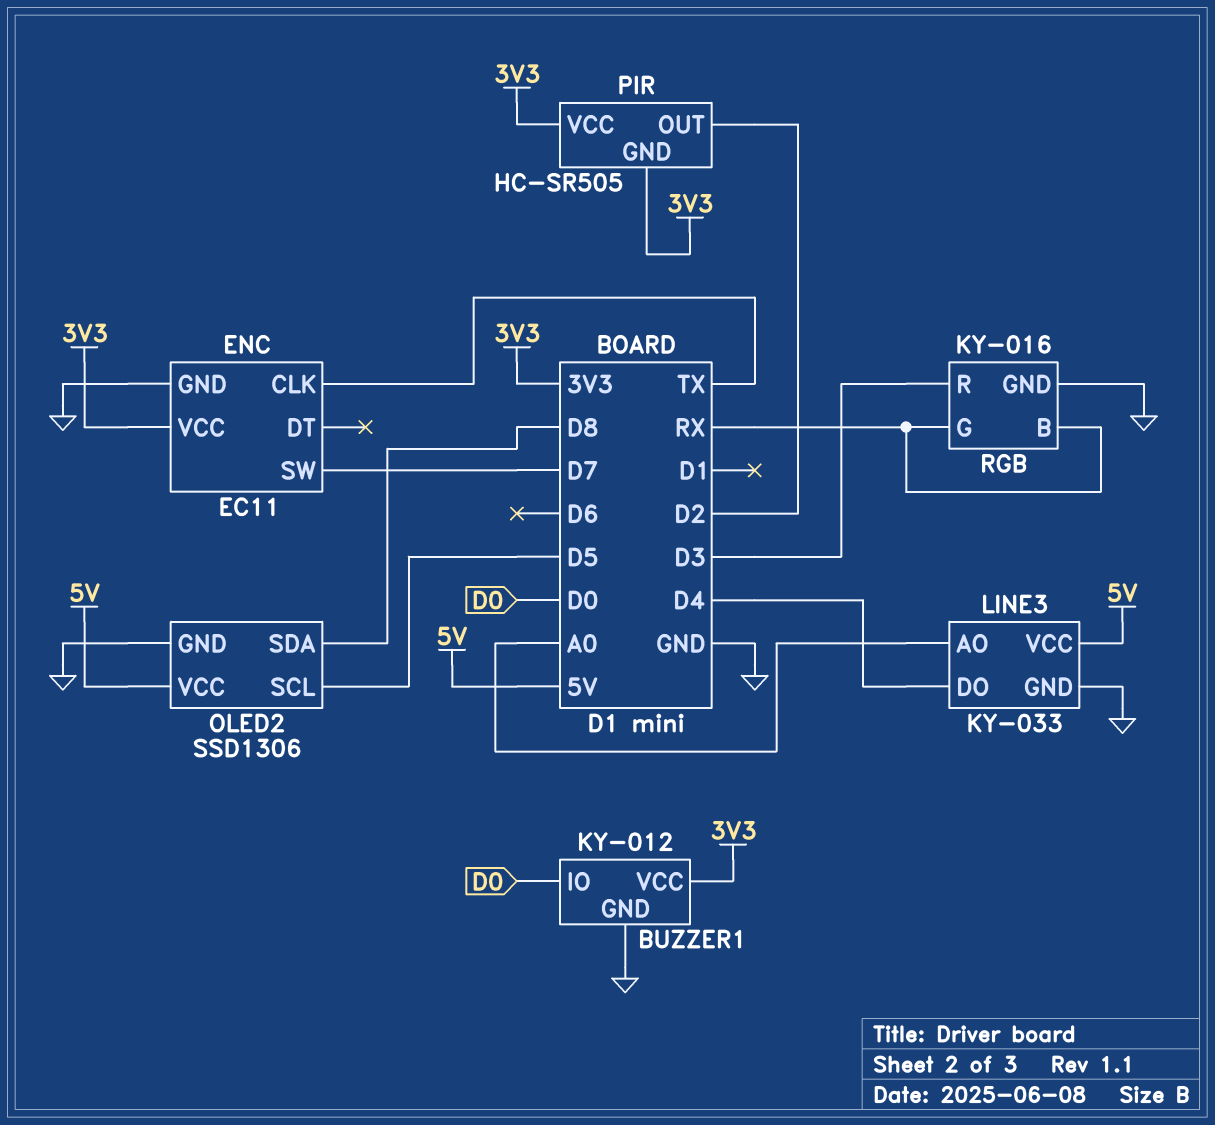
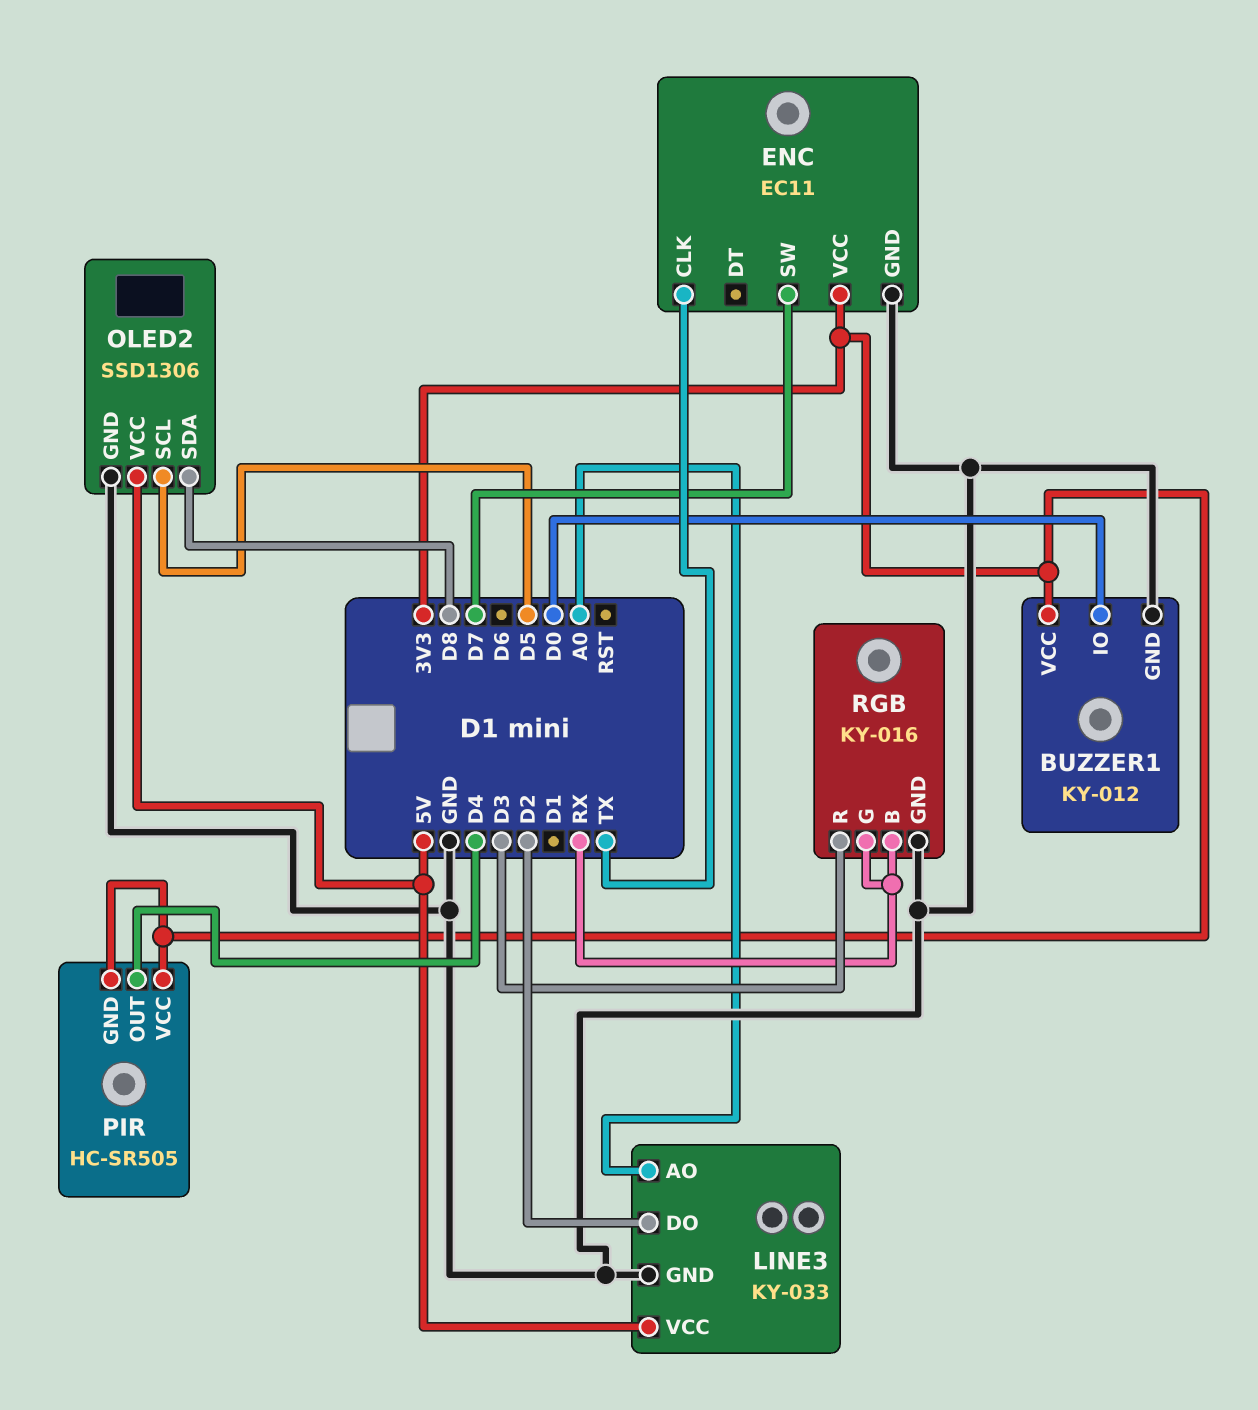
LINE3 pin DO: D4 -> D2
PIR pin OUT: D2 -> D4

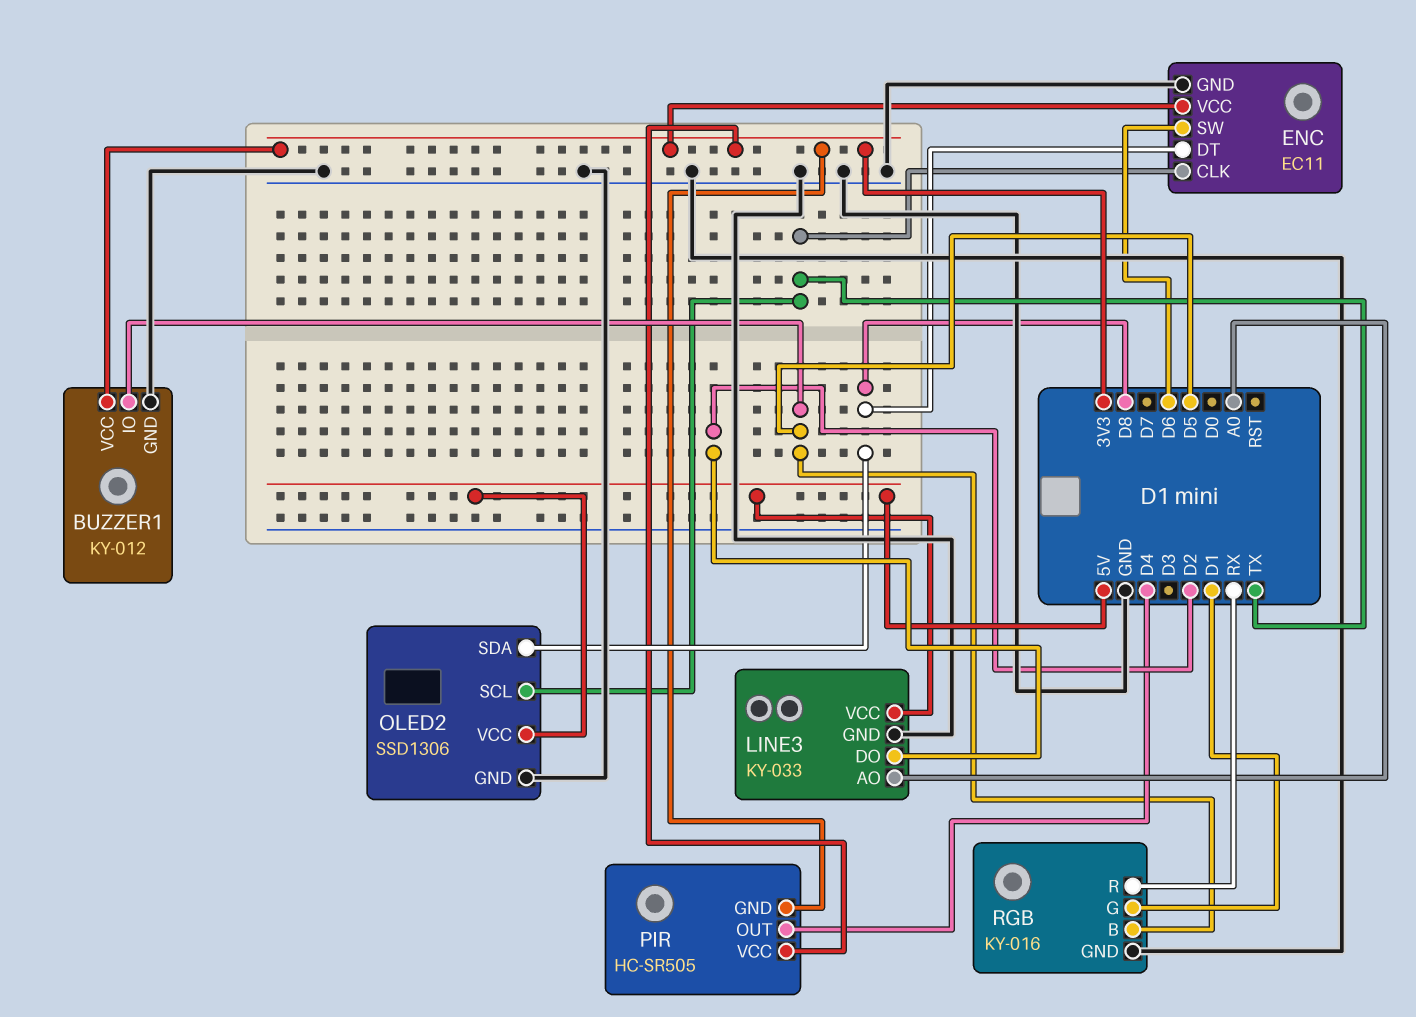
BUZZER1 pin IO: D0 -> D5
ENC pin DT: none -> D8
ENC pin SW: D7 -> D6
OLED2 pin SCL: D5 -> TX
RGB pin B: RX -> D5
RGB pin G: RX -> D1
RGB pin R: D3 -> RX

